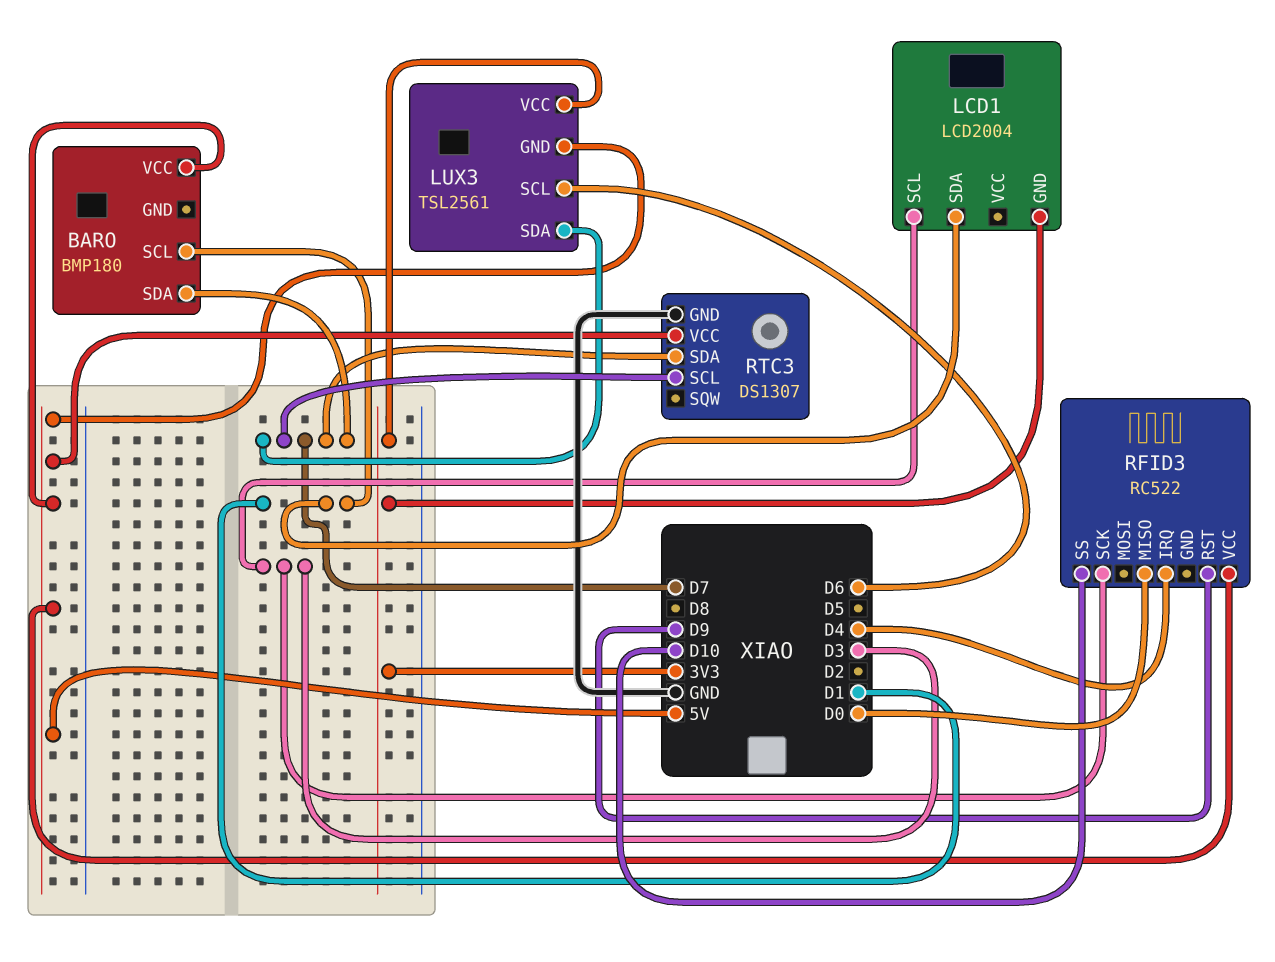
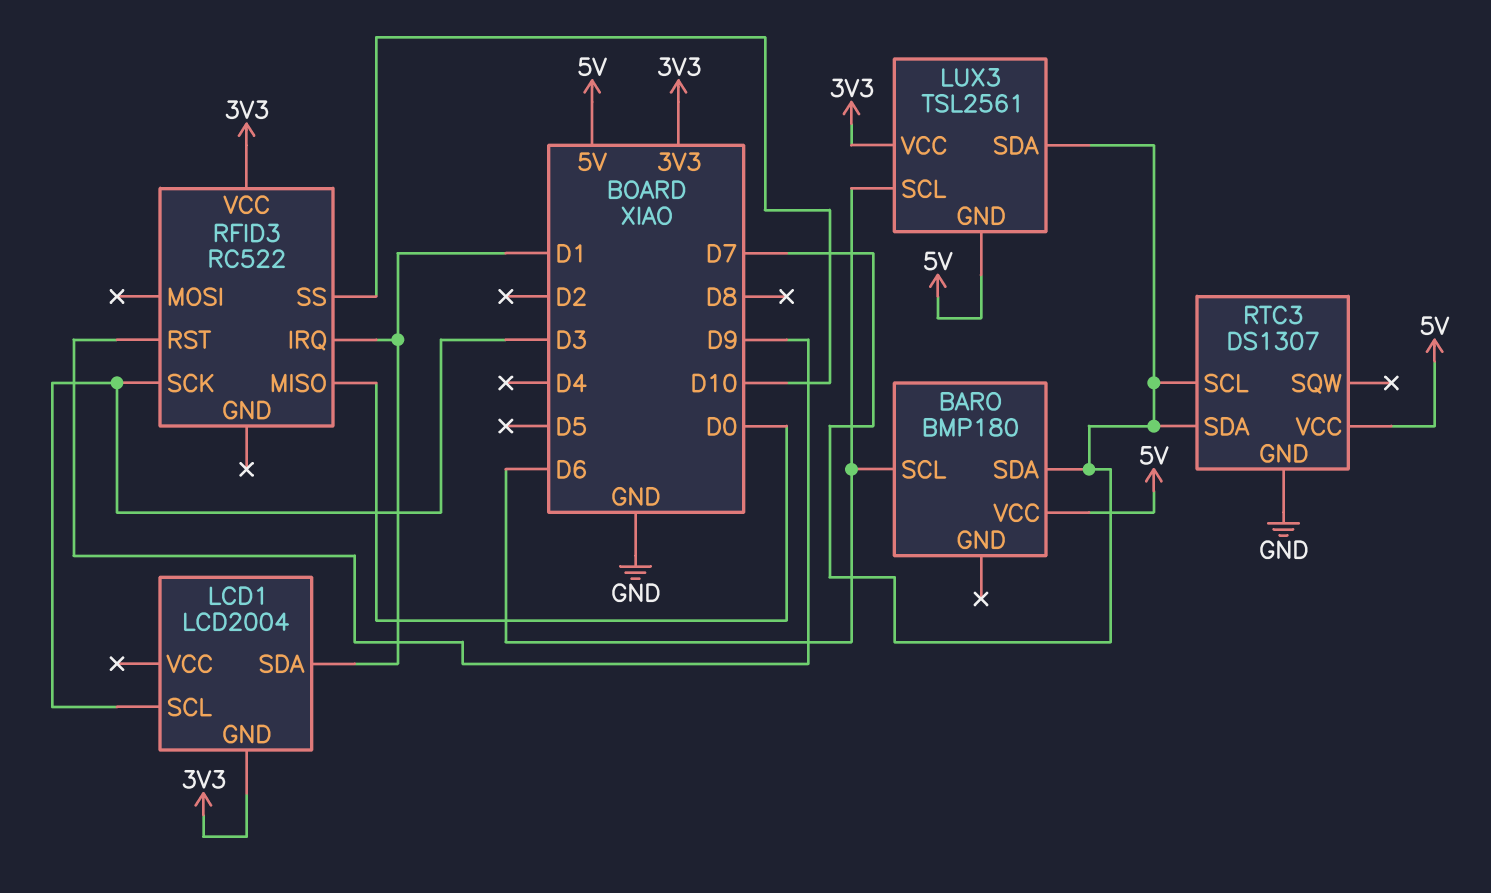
BARO pin SCL: D1 -> D6
RFID3 pin IRQ: D4 -> D1
RFID3 pin VCC: 5V -> 3V3

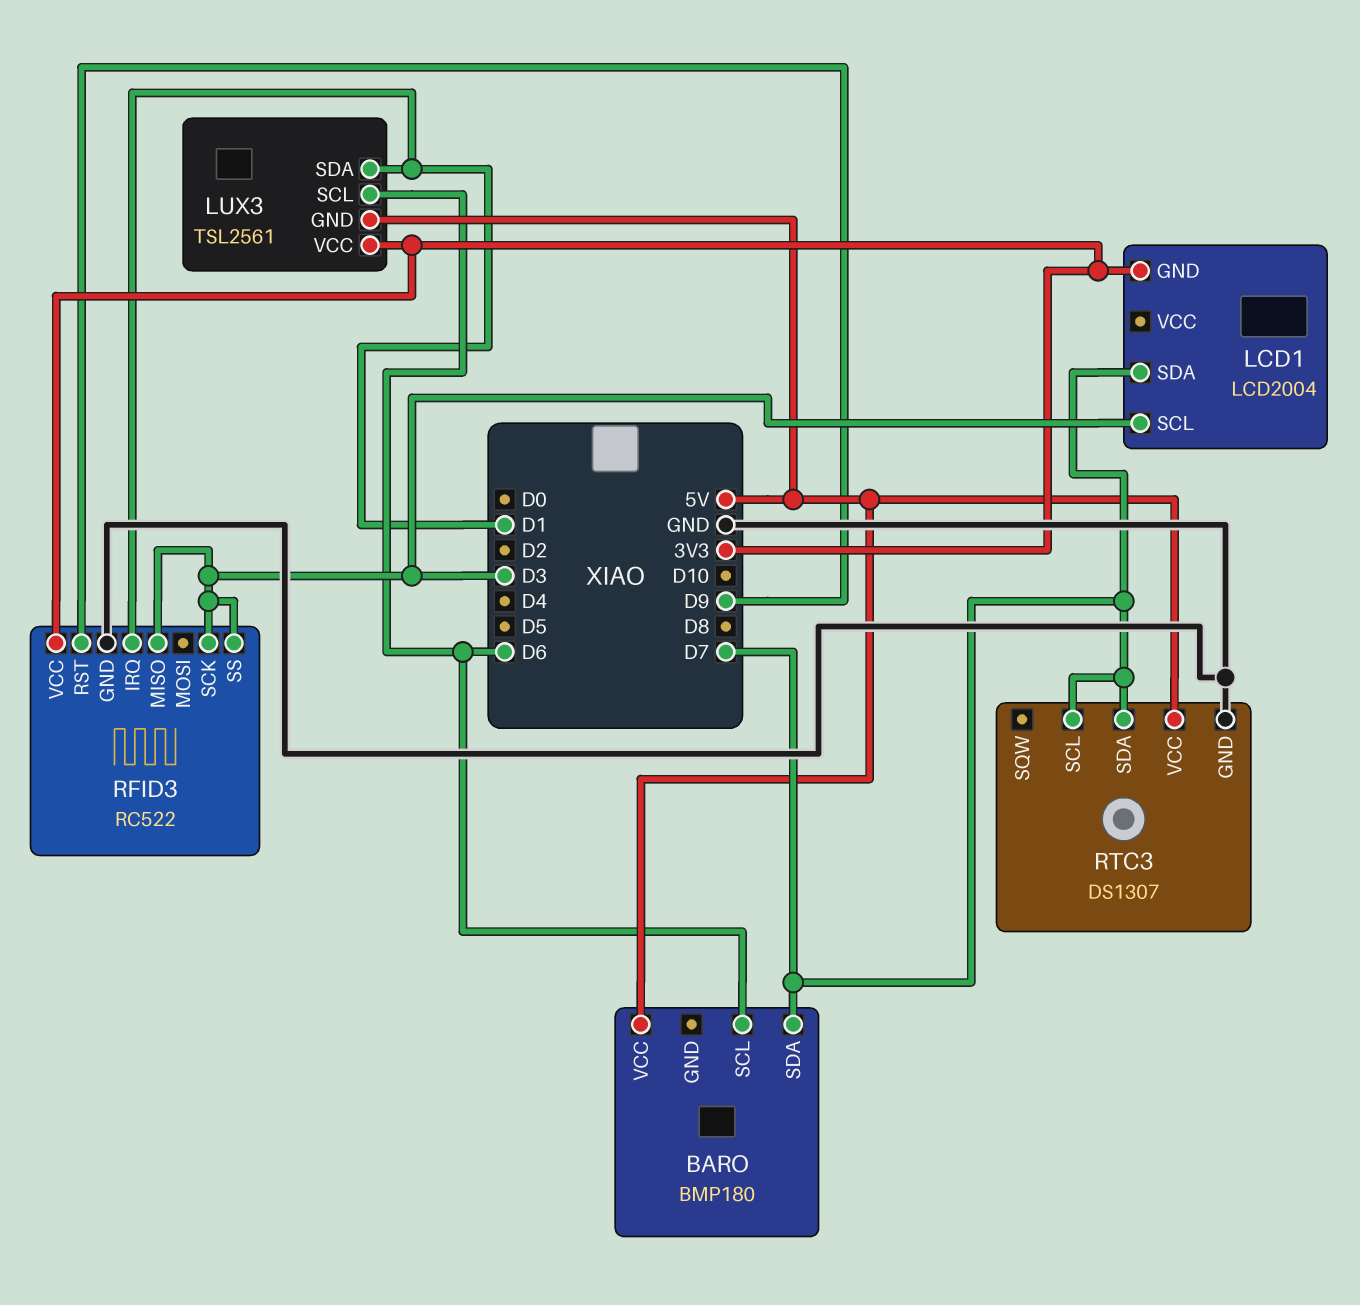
LCD1 pin SDA: D1 -> D7
LUX3 pin SDA: D7 -> D1
RFID3 pin GND: none -> GND
RFID3 pin MISO: D0 -> D3
RFID3 pin SS: D10 -> D3

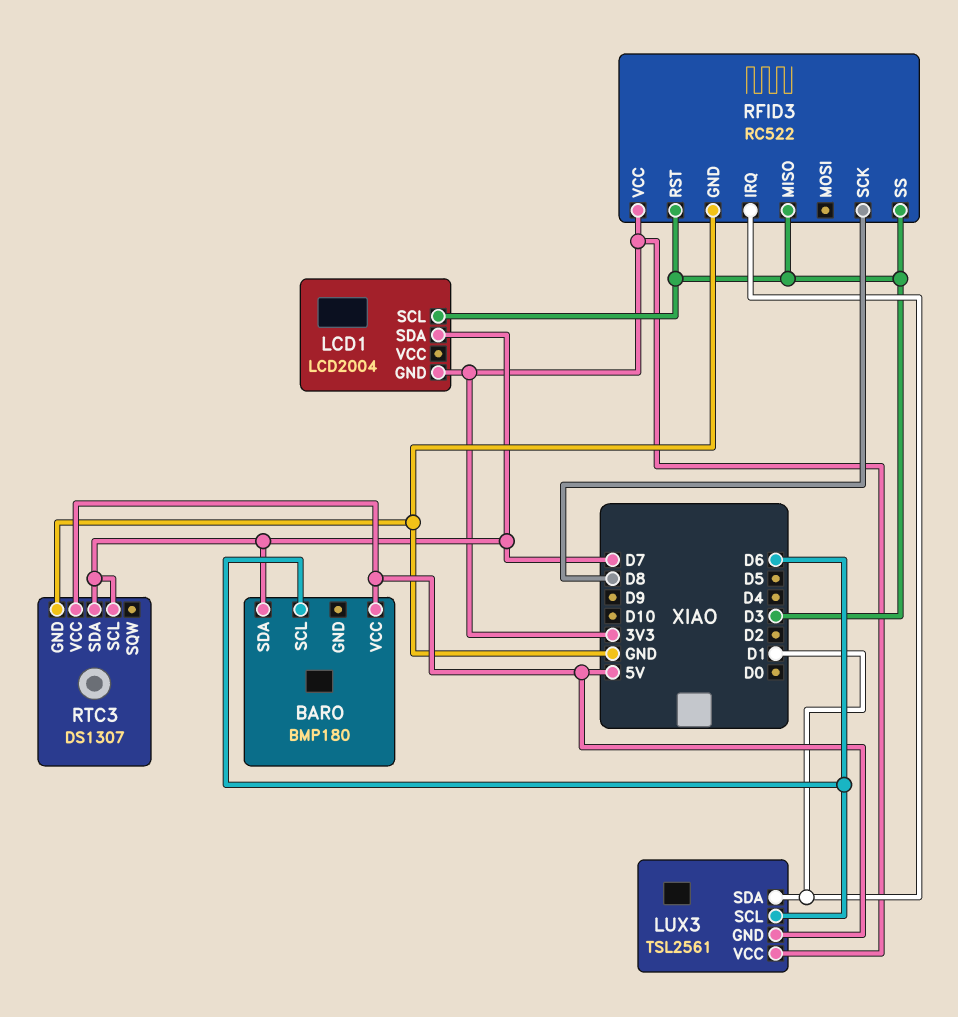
RFID3 pin RST: D9 -> D3
RFID3 pin SCK: D3 -> D8

